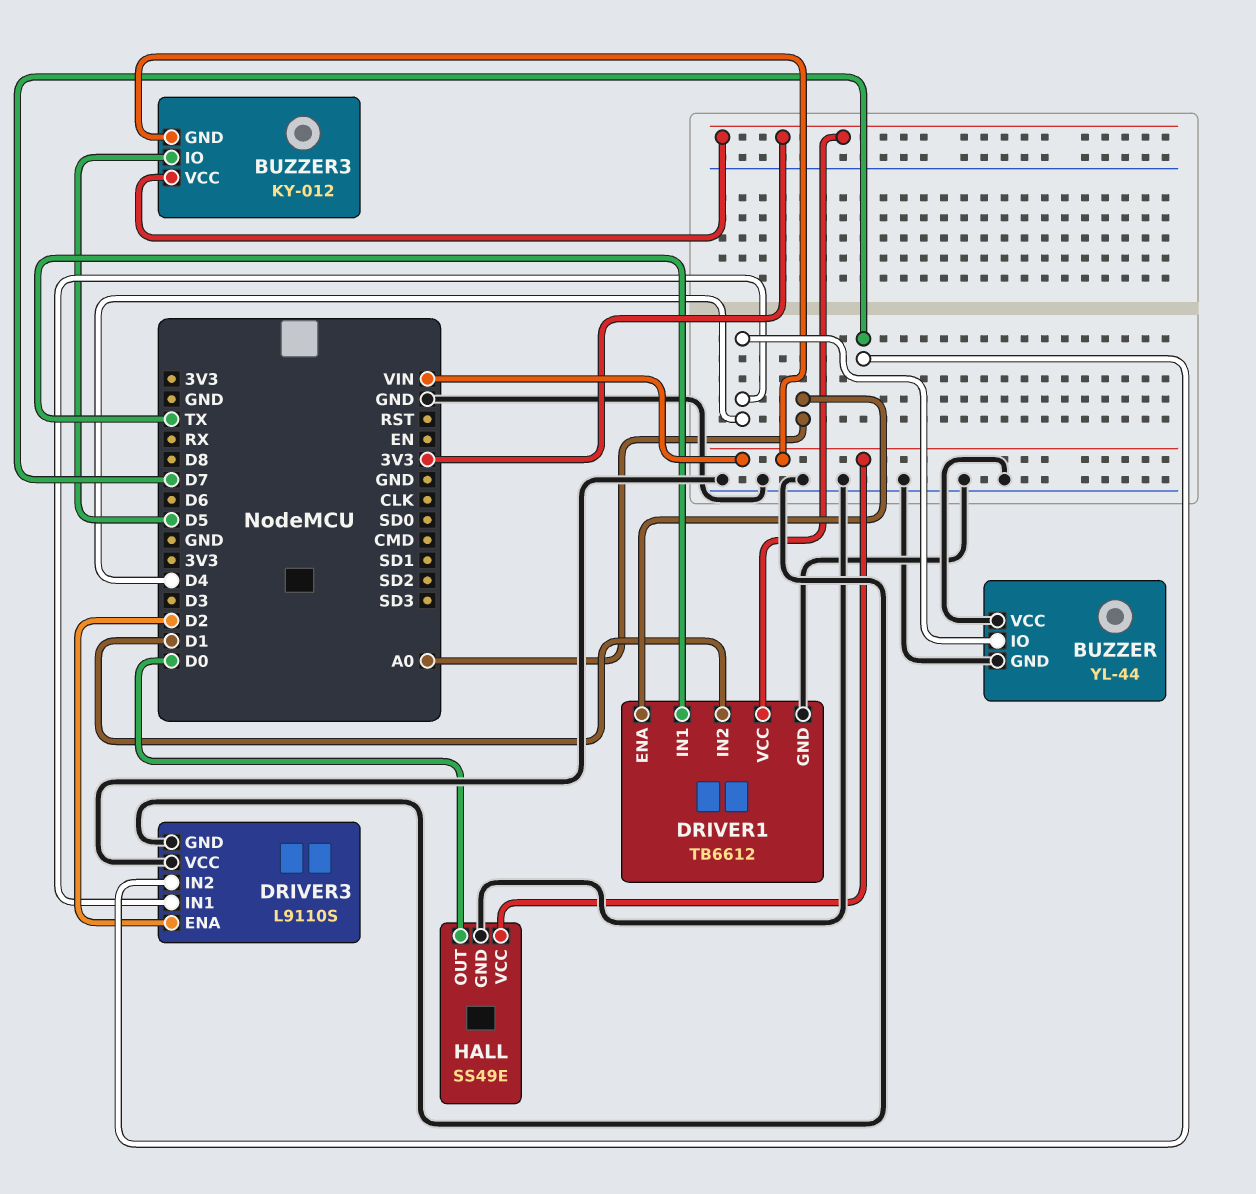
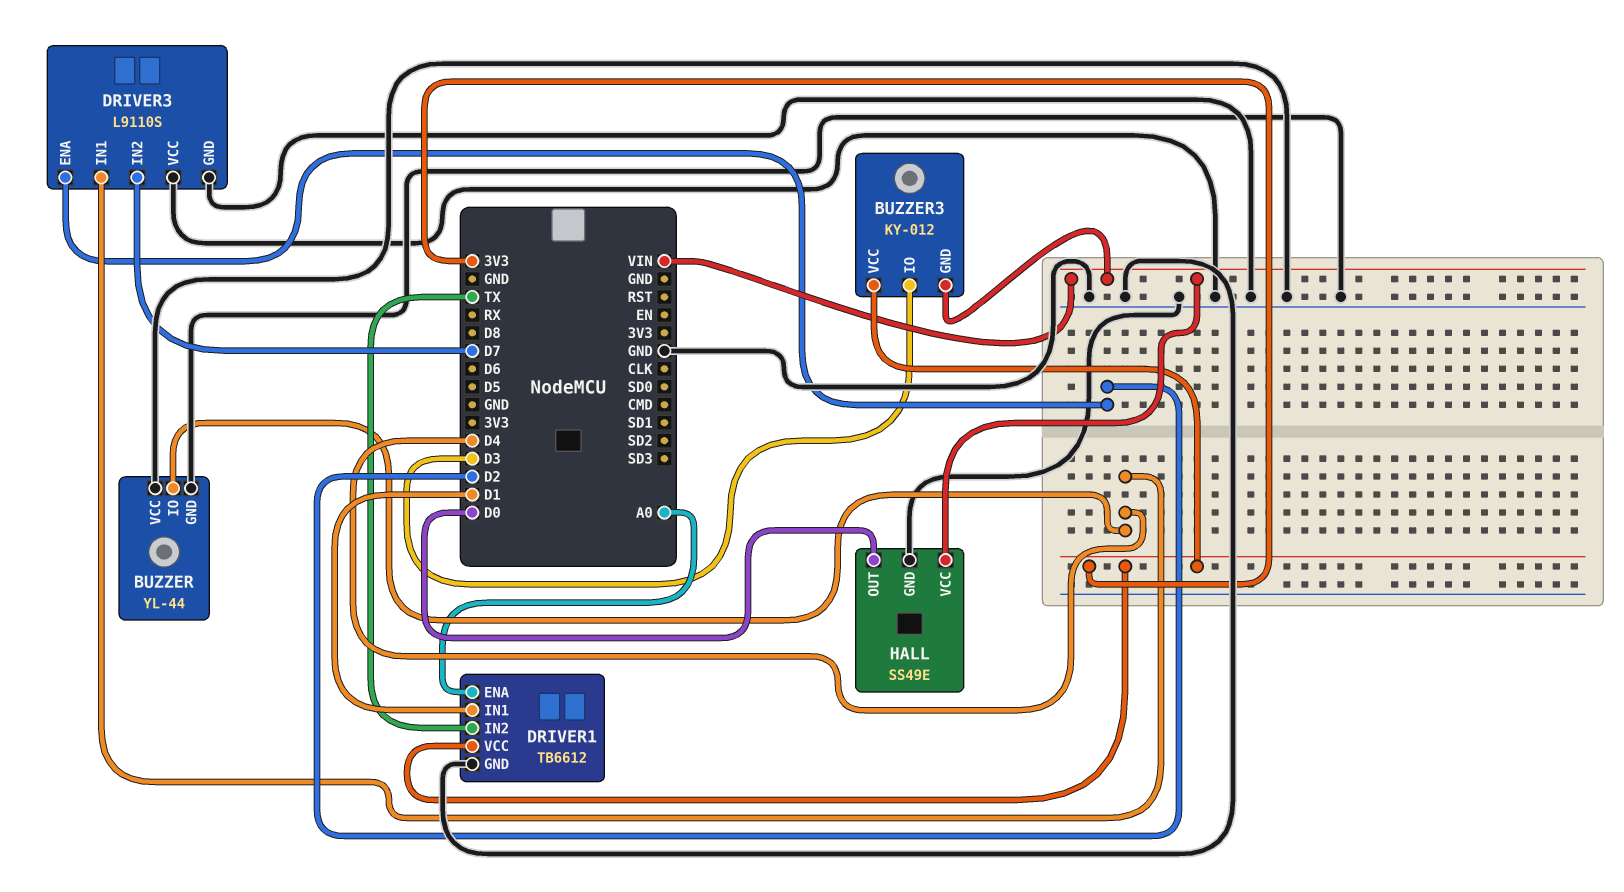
BUZZER3 pin IO: D5 -> D3
DRIVER1 pin IN1: TX -> D1
DRIVER1 pin IN2: D1 -> TX

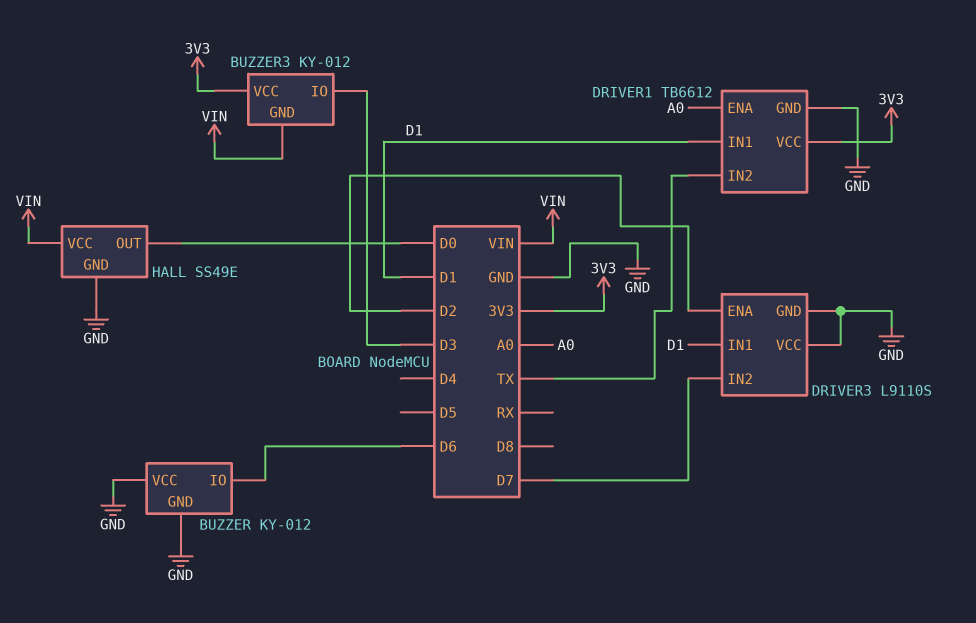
BUZZER: YL-44 -> KY-012
BUZZER pin IO: D4 -> D6
DRIVER3 pin IN1: D4 -> D1

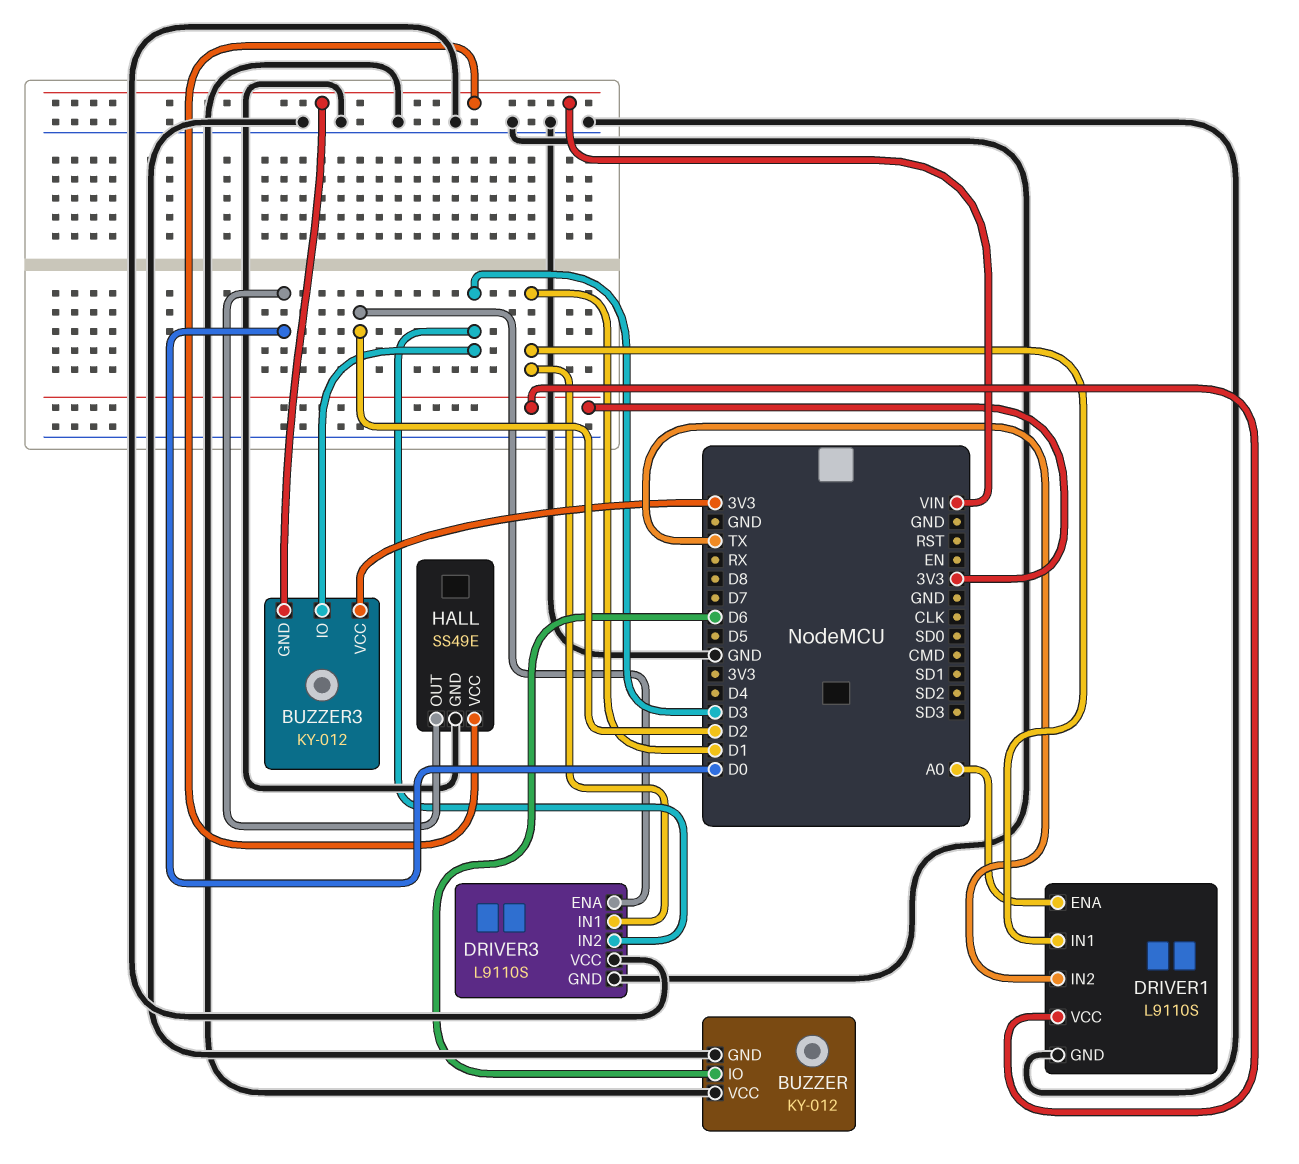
DRIVER1: TB6612 -> L9110S
DRIVER3 pin IN2: D7 -> D3

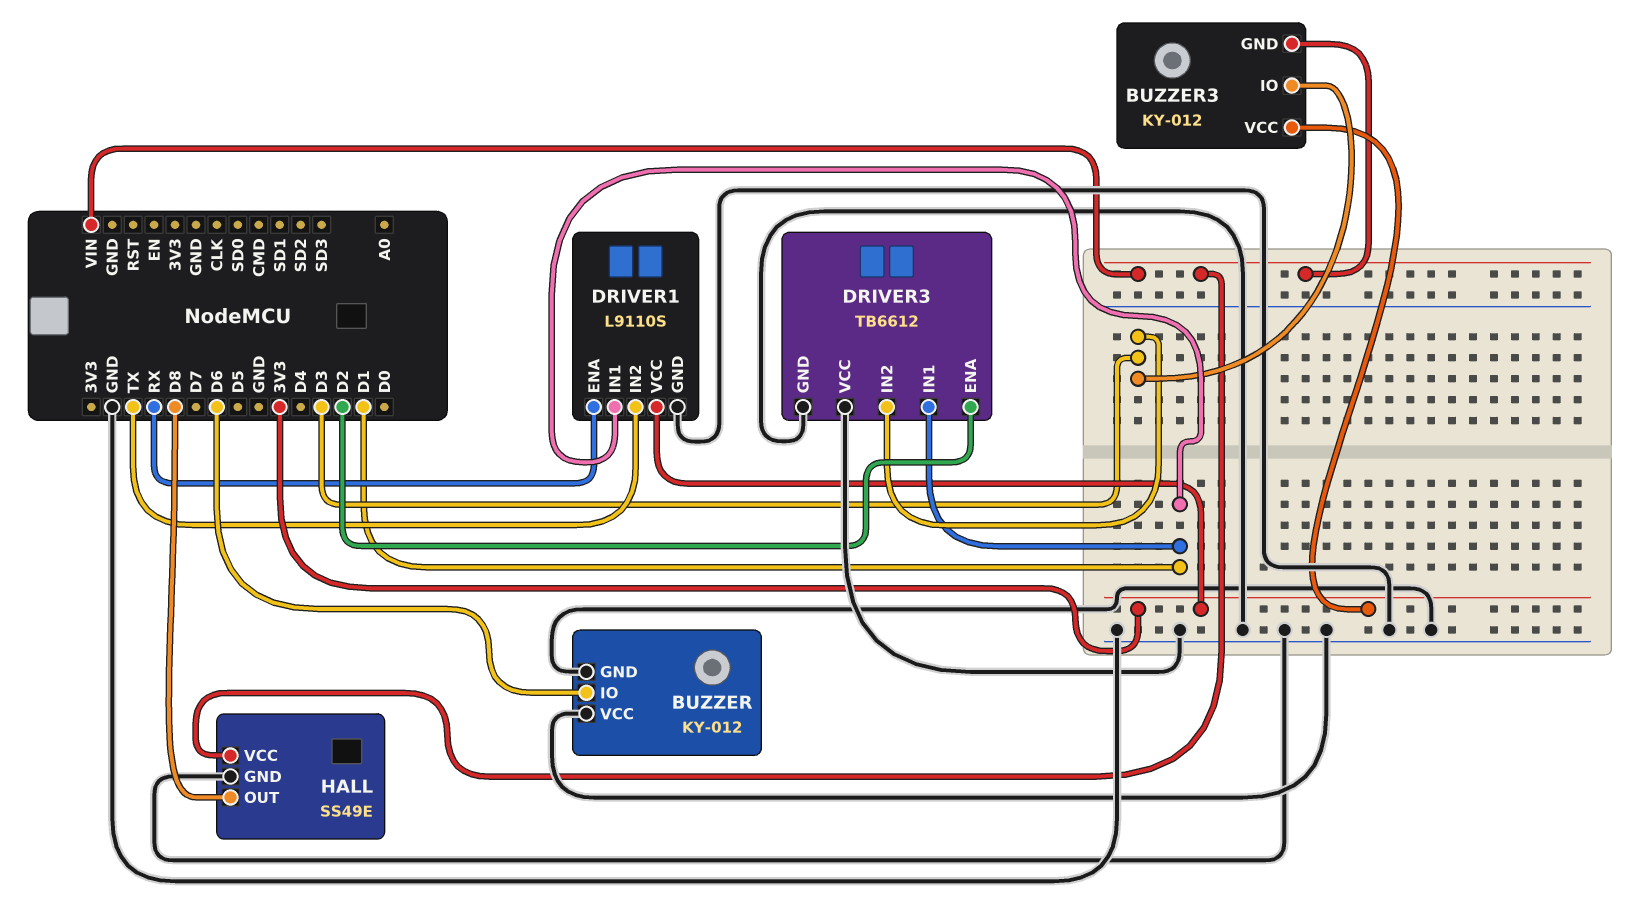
DRIVER1 pin ENA: A0 -> RX
DRIVER3: L9110S -> TB6612
HALL pin OUT: D0 -> D8

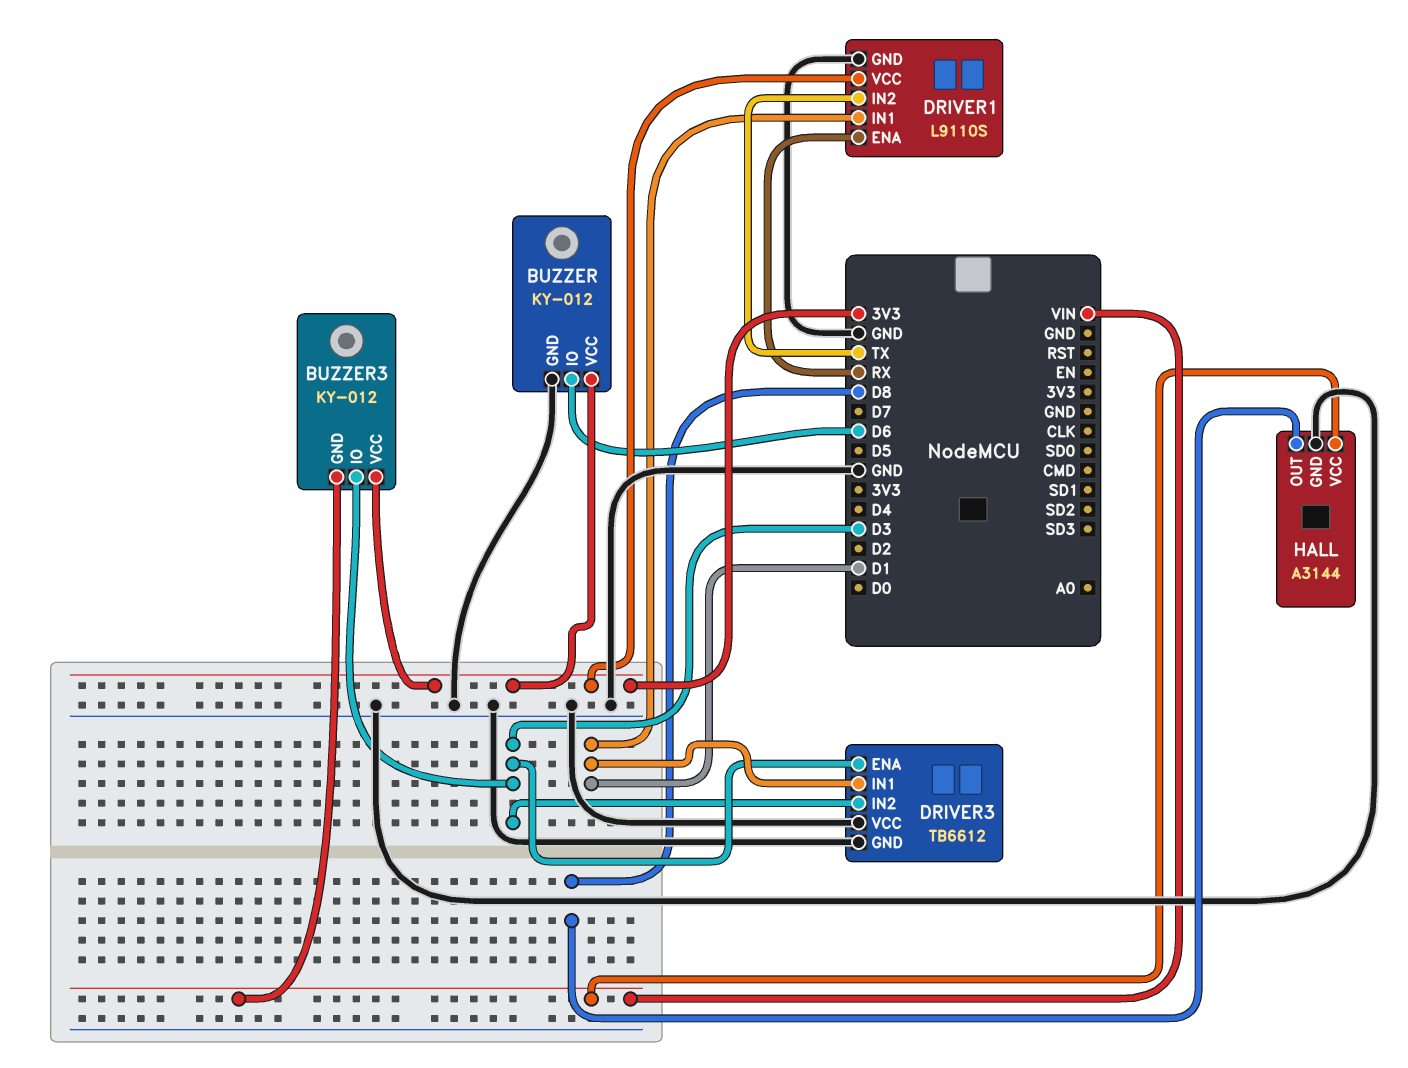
BUZZER pin VCC: GND -> 3V3
DRIVER3 pin ENA: D2 -> D3
HALL: SS49E -> A3144

